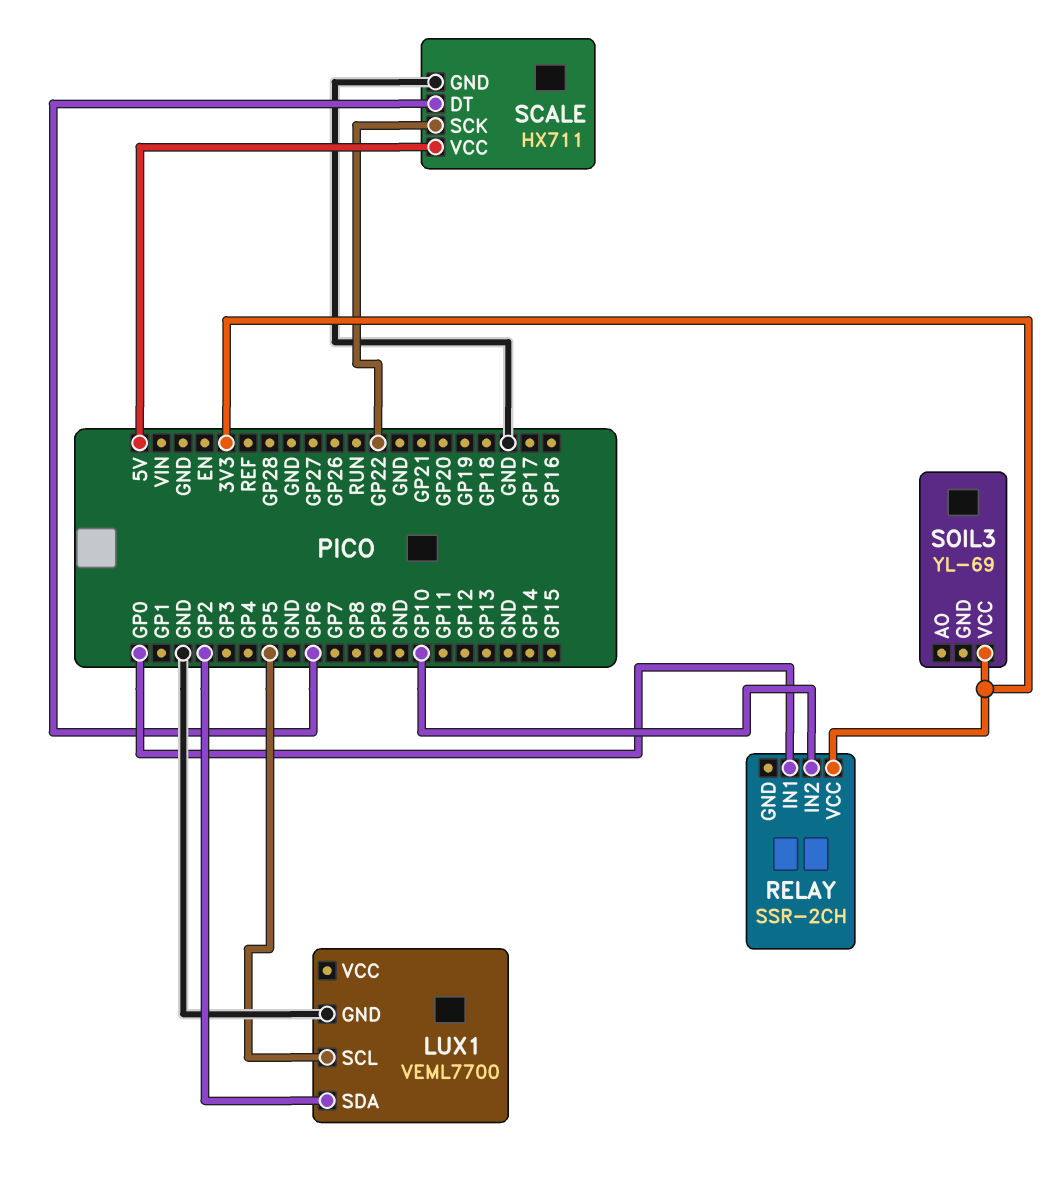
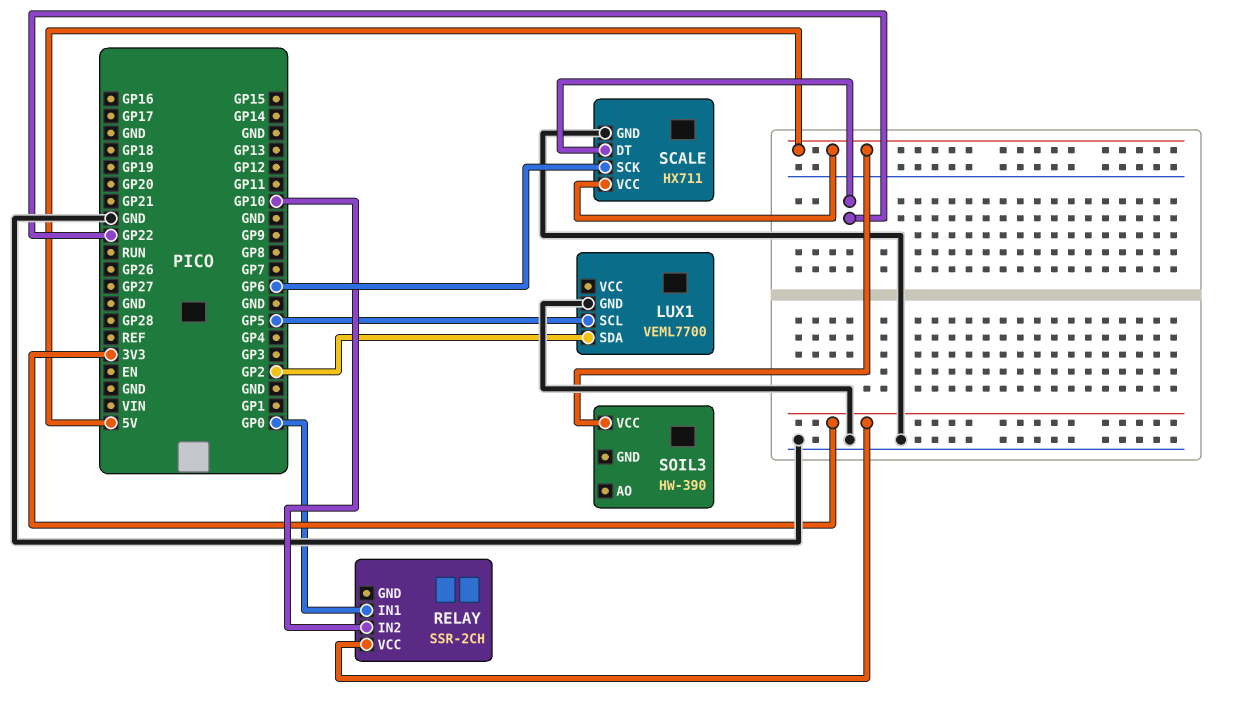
SCALE pin DT: GP6 -> GP22
SCALE pin SCK: GP22 -> GP6
SOIL3: YL-69 -> HW-390
SOIL3 pin VCC: 3V3 -> 5V

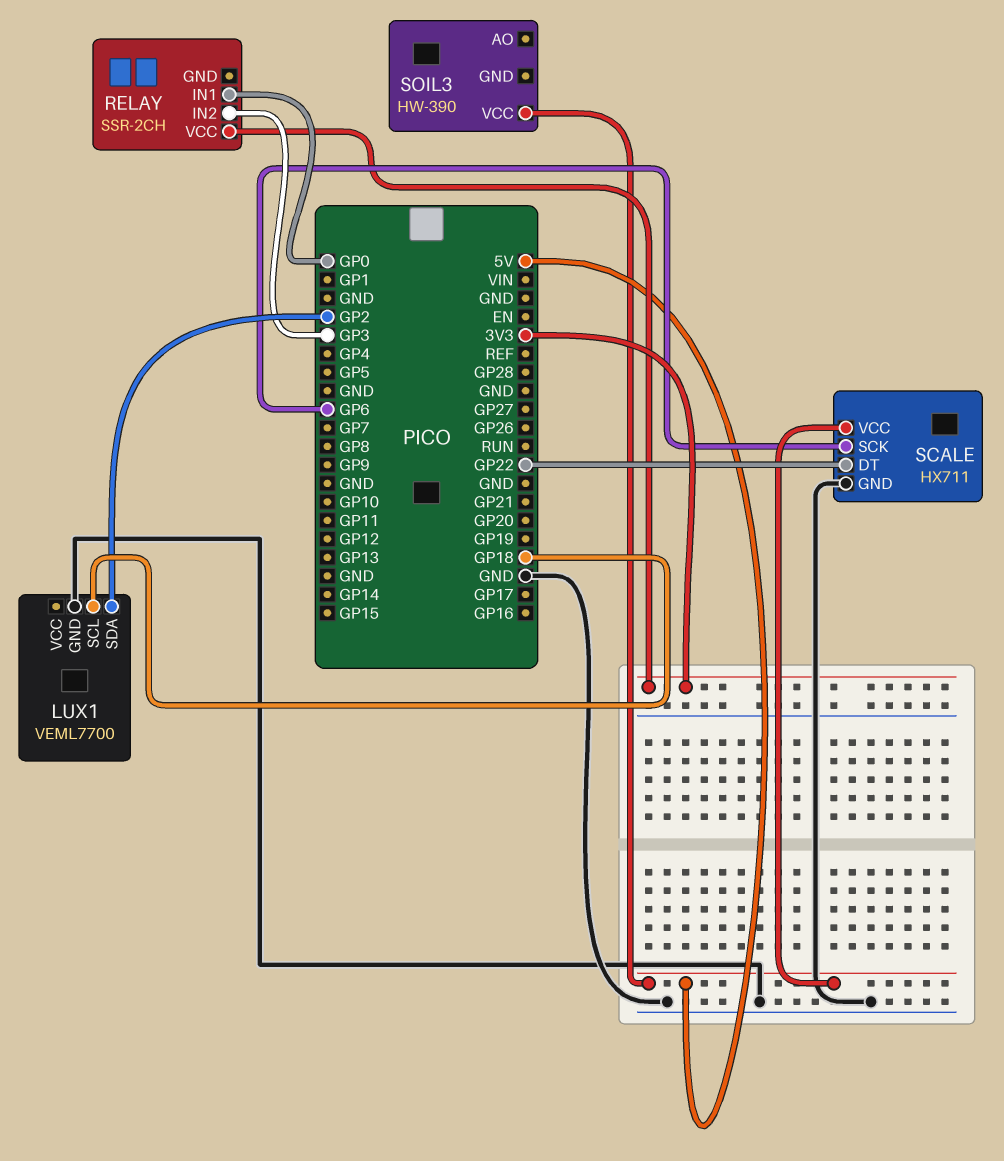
LUX1 pin SCL: GP5 -> GP18
RELAY pin IN2: GP10 -> GP3

